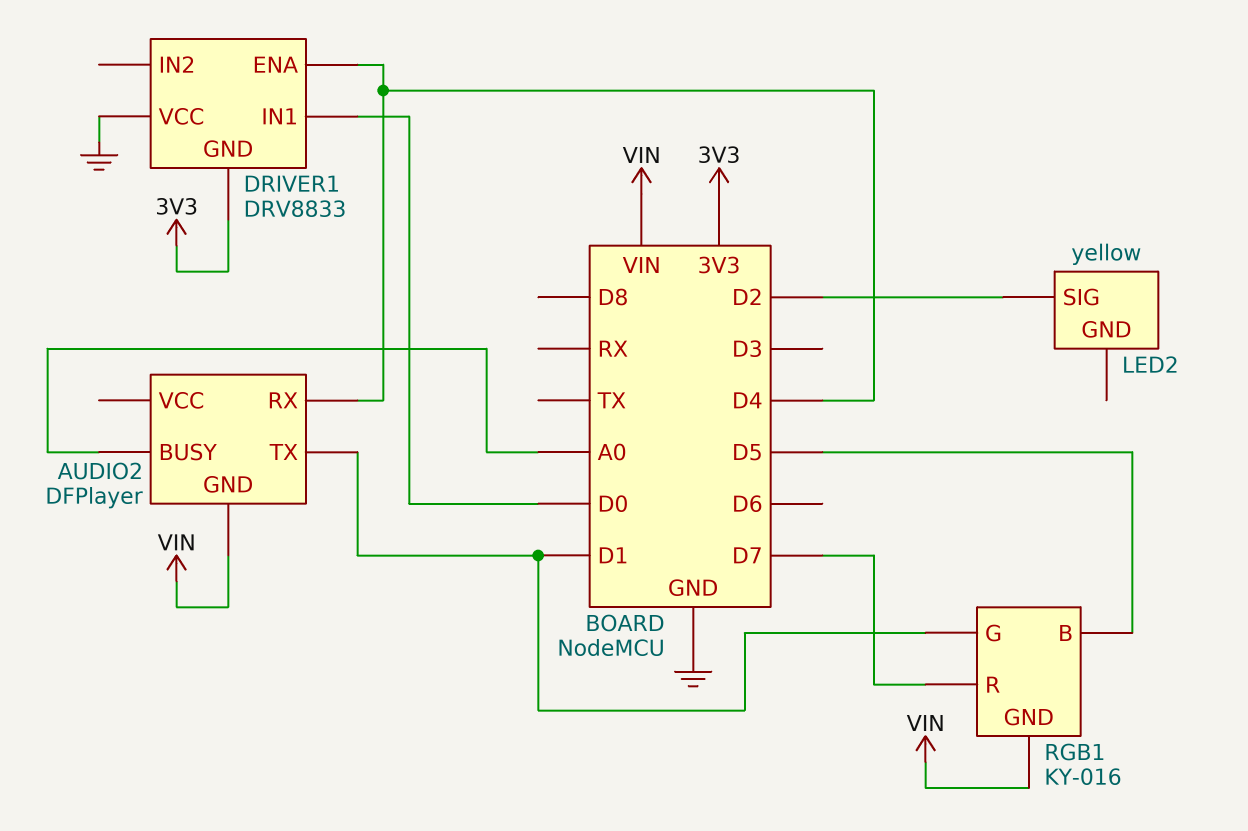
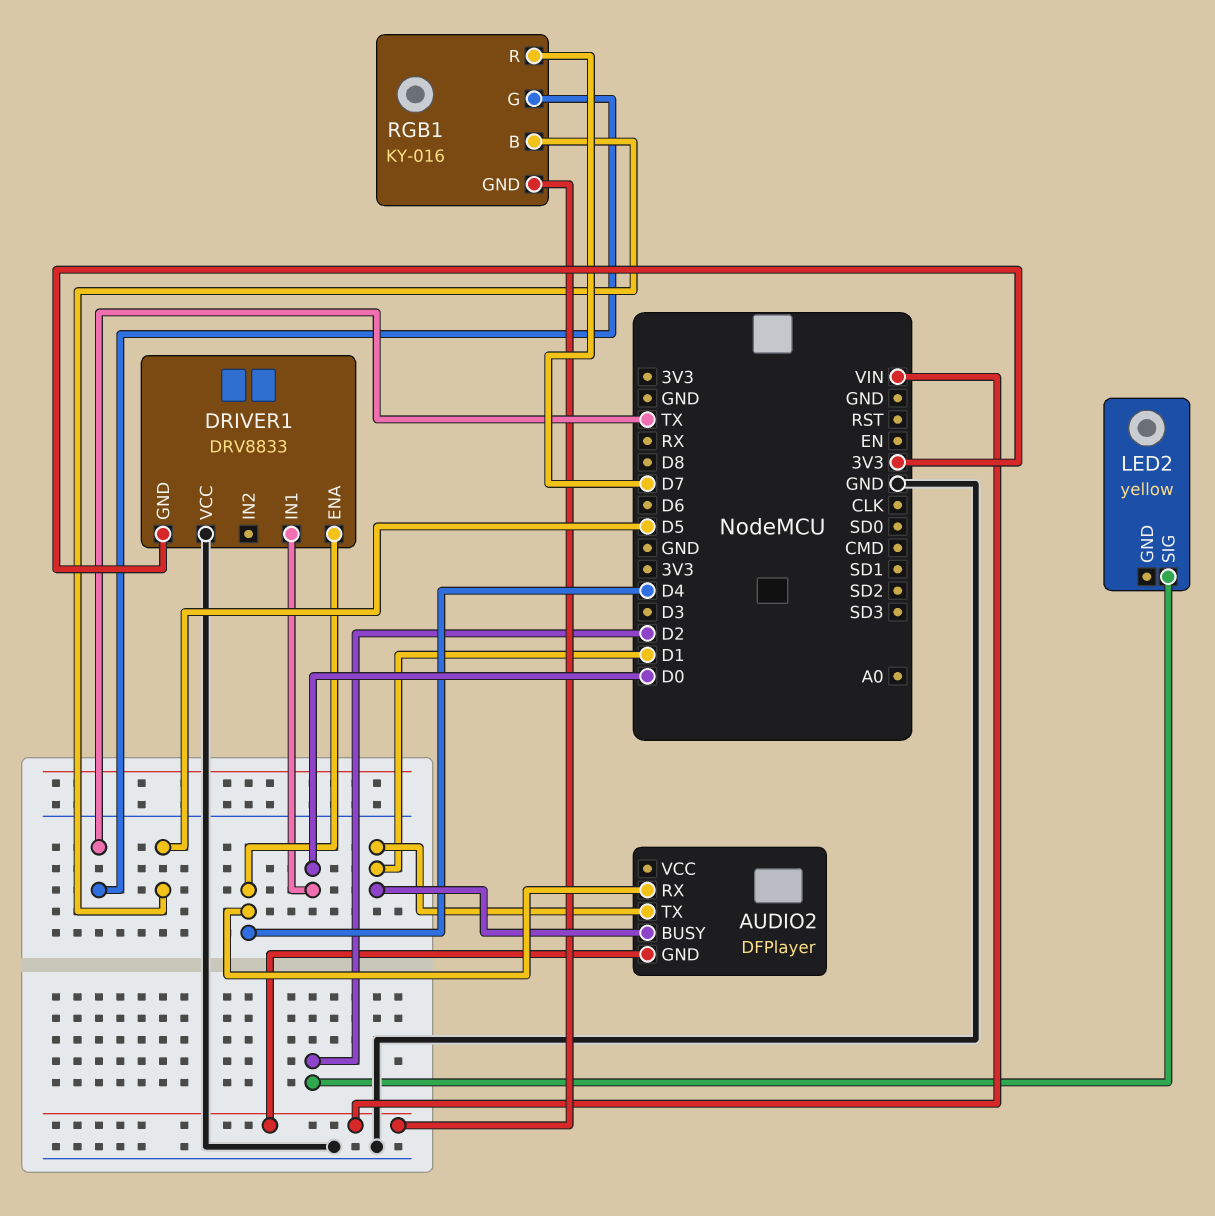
AUDIO2 pin BUSY: A0 -> D1
RGB1 pin G: D1 -> TX

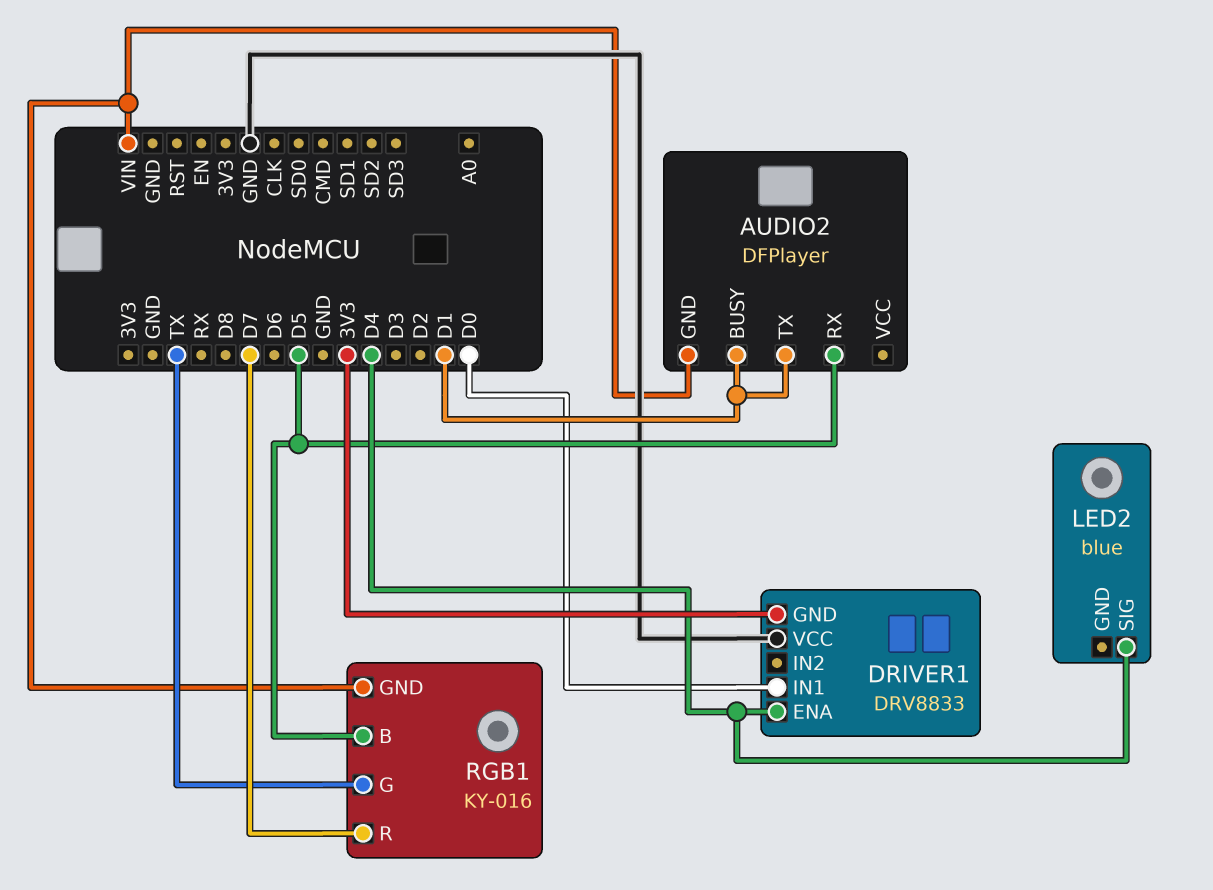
AUDIO2 pin RX: D4 -> D5
LED2: yellow -> blue
LED2 pin SIG: D2 -> D4

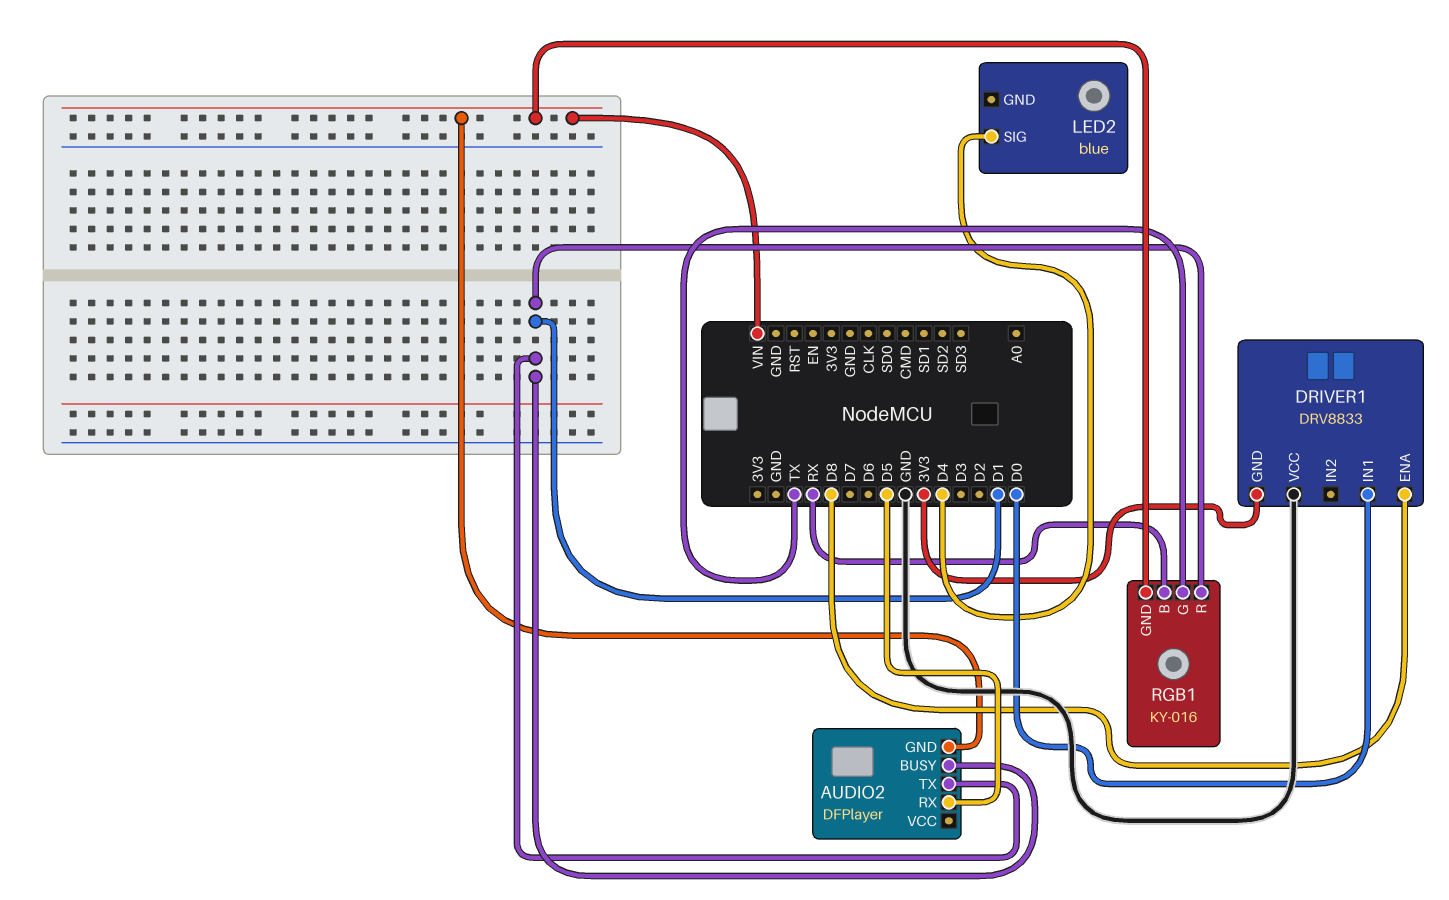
DRIVER1 pin ENA: D4 -> D8
RGB1 pin B: D5 -> RX
RGB1 pin R: D7 -> D1

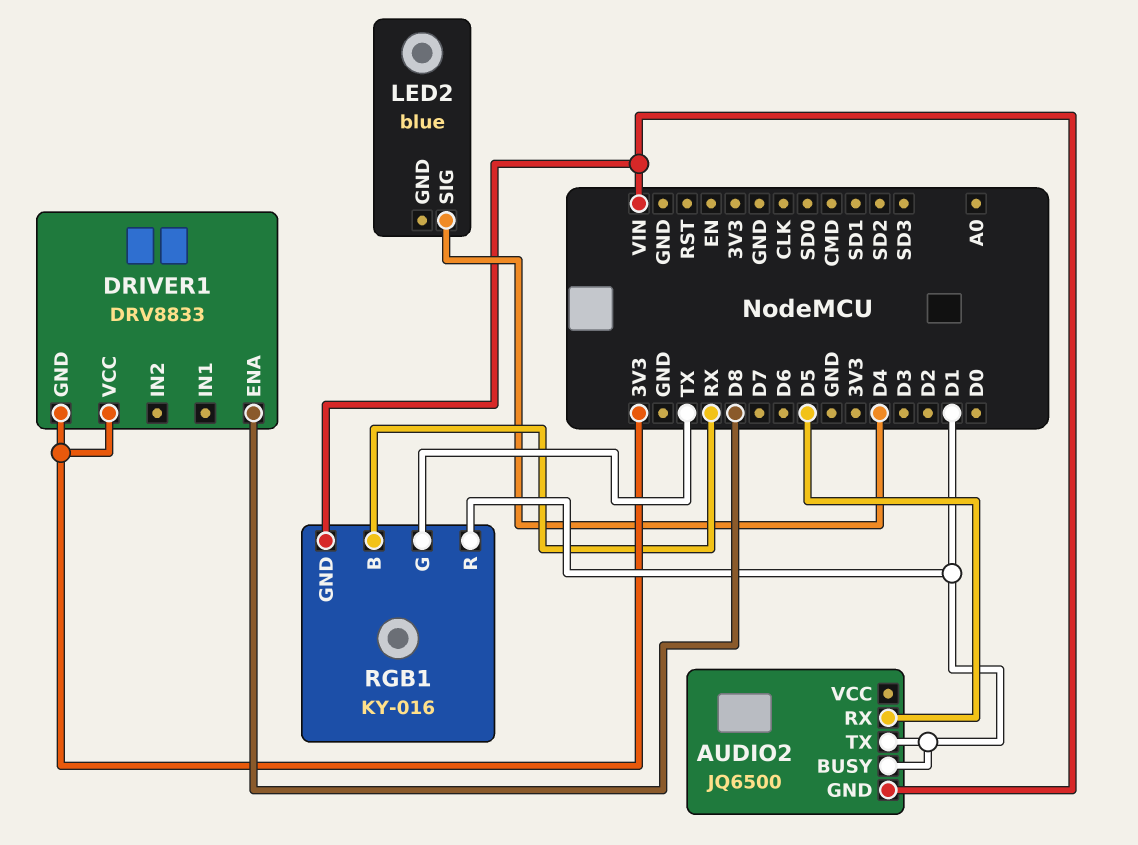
AUDIO2: DFPlayer -> JQ6500
DRIVER1 pin IN1: D0 -> none
DRIVER1 pin VCC: GND -> 3V3

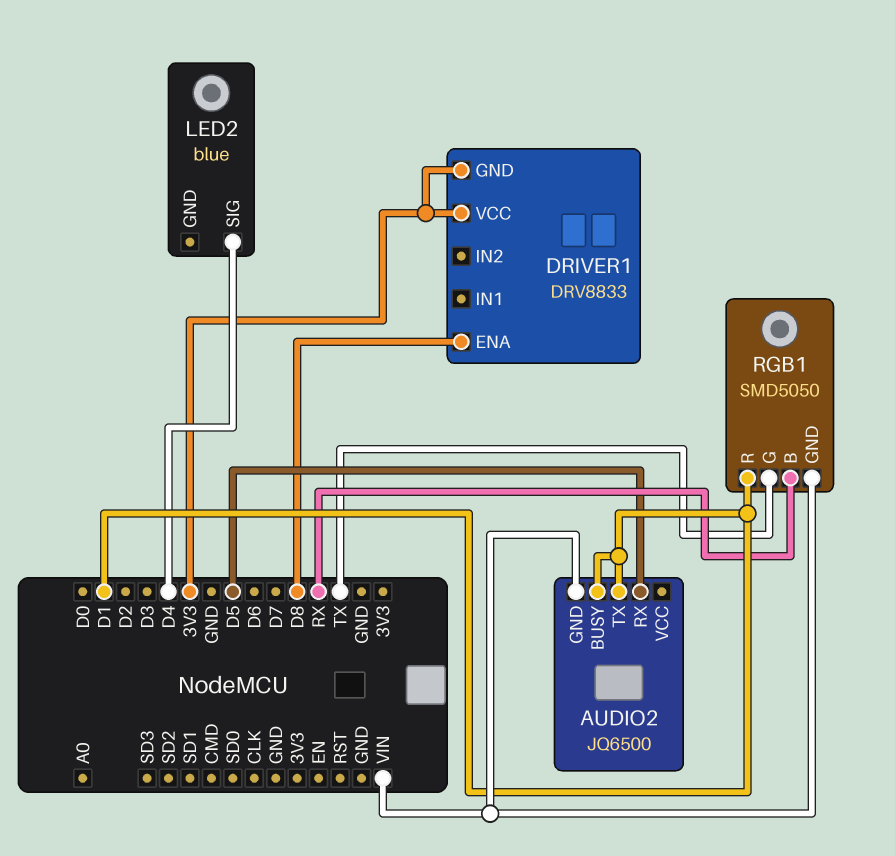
RGB1: KY-016 -> SMD5050

